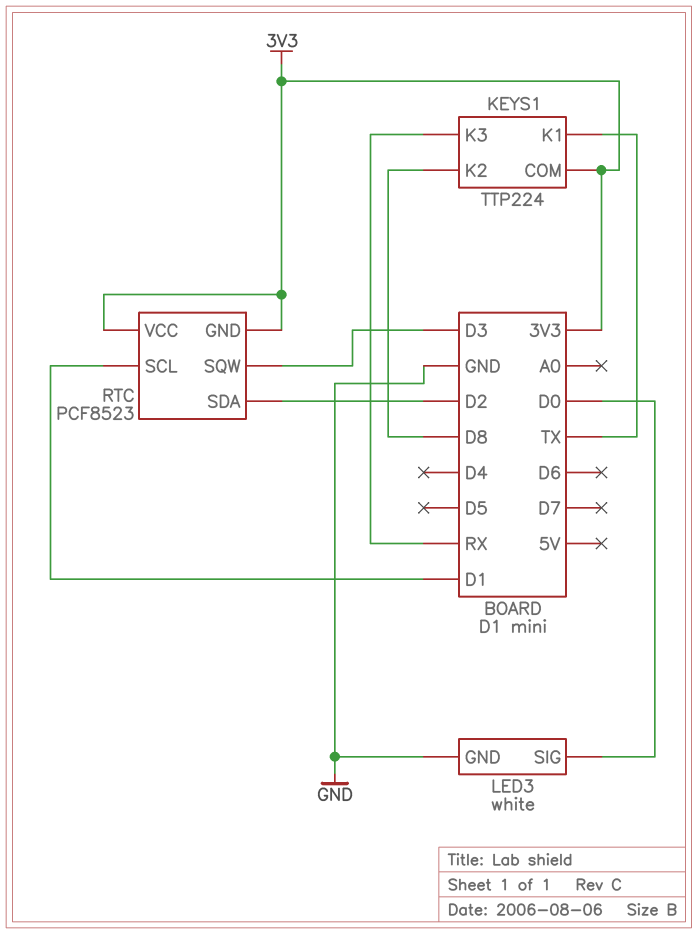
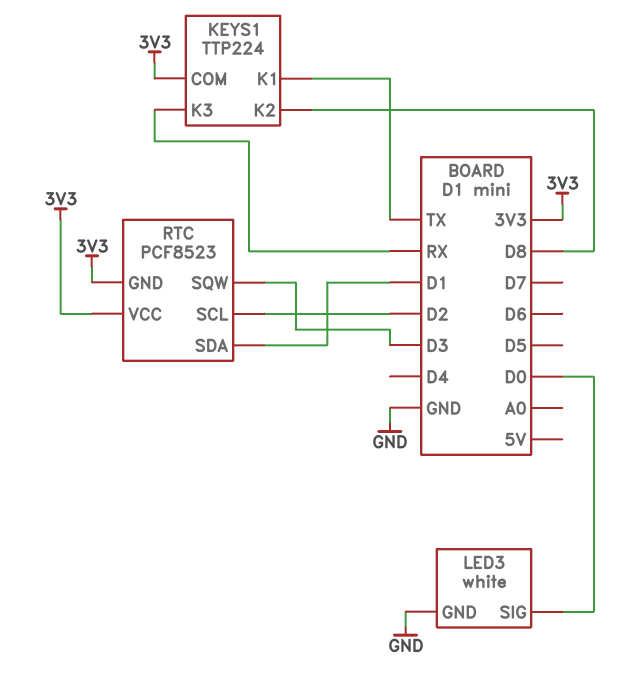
RTC pin SCL: D1 -> D2
RTC pin SDA: D2 -> D1

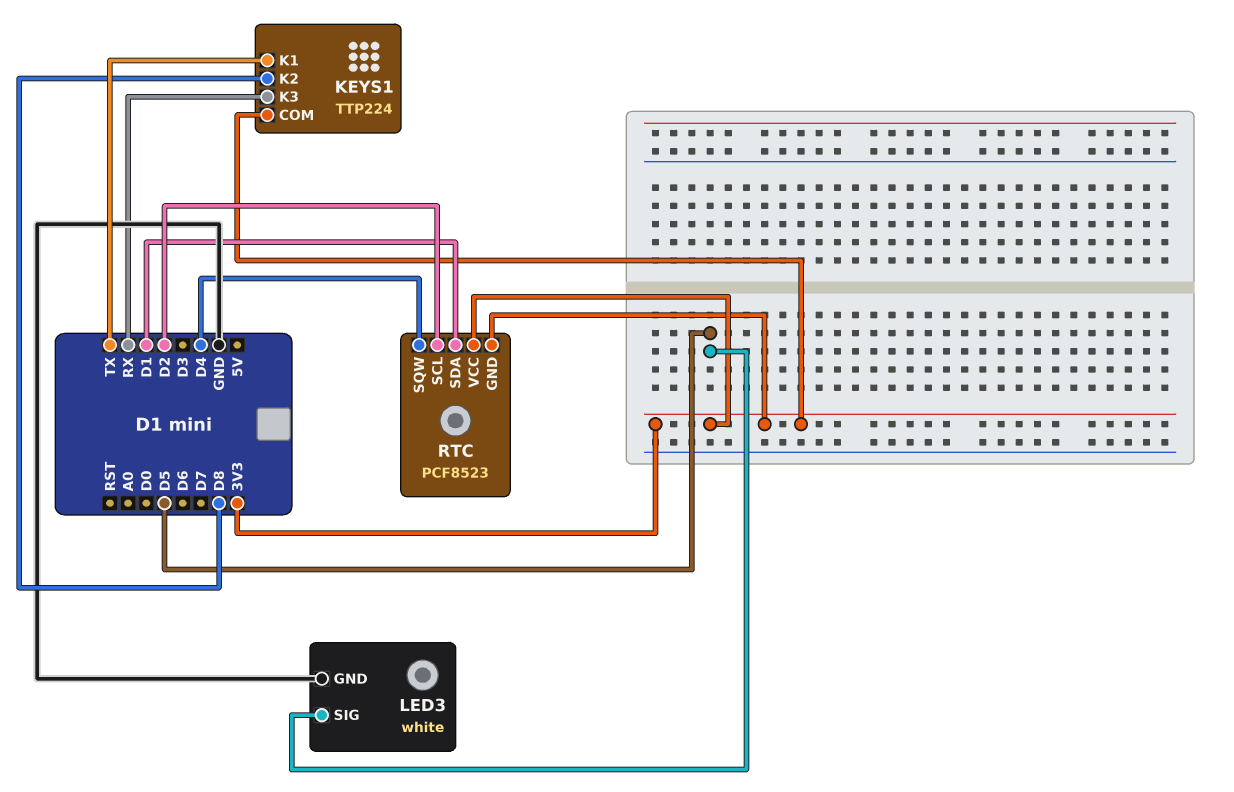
LED3 pin SIG: D0 -> D5
RTC pin SQW: D3 -> D4

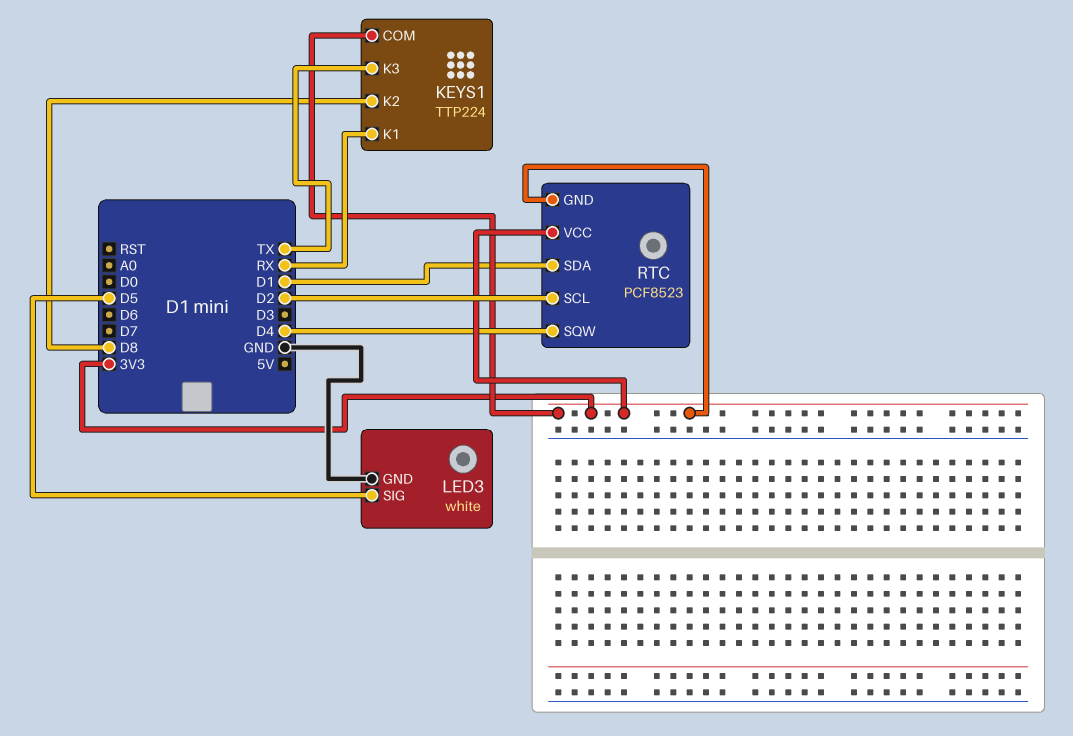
KEYS1 pin K1: TX -> RX
KEYS1 pin K3: RX -> TX

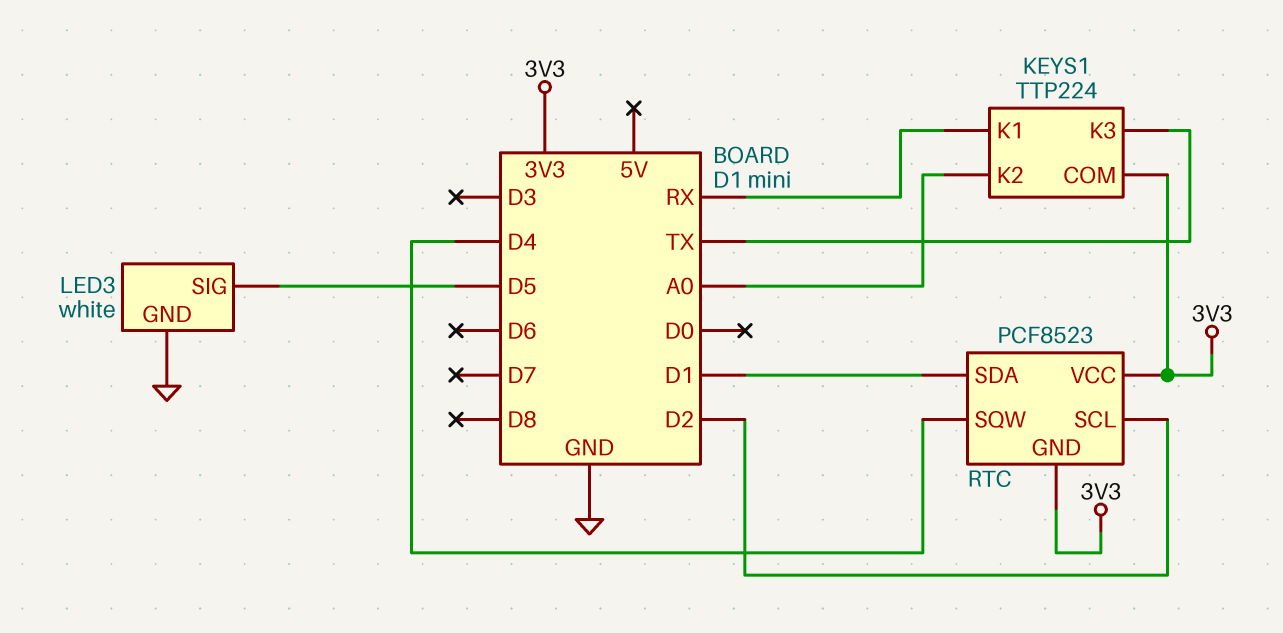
KEYS1 pin K2: D8 -> A0

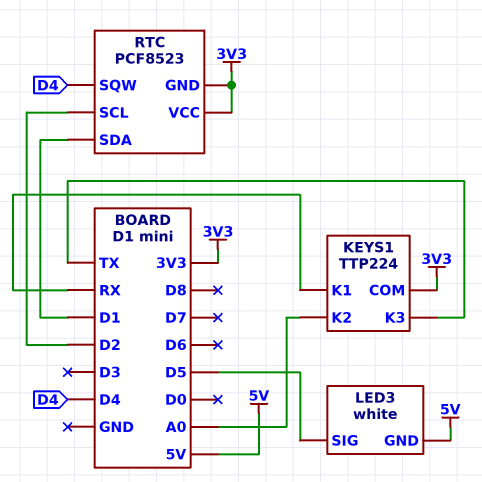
LED3 pin GND: GND -> 5V

